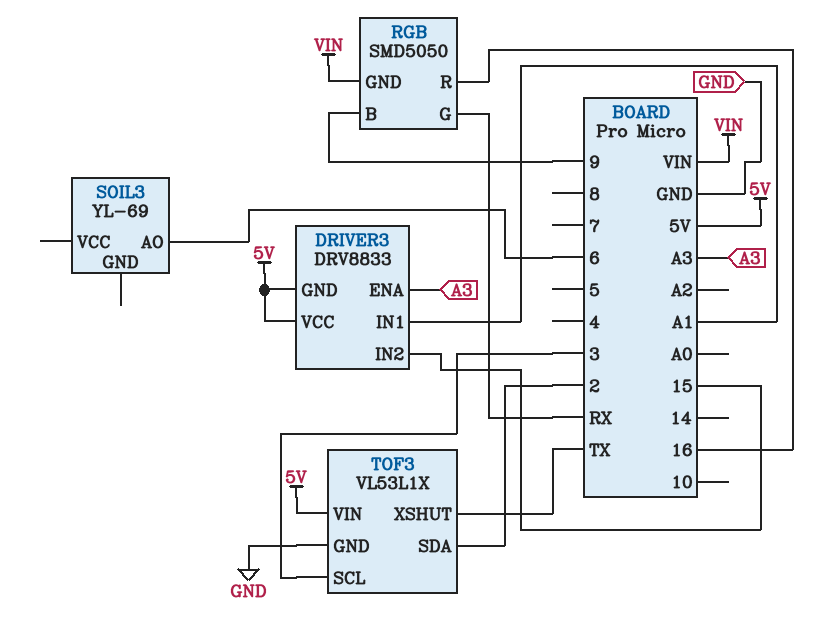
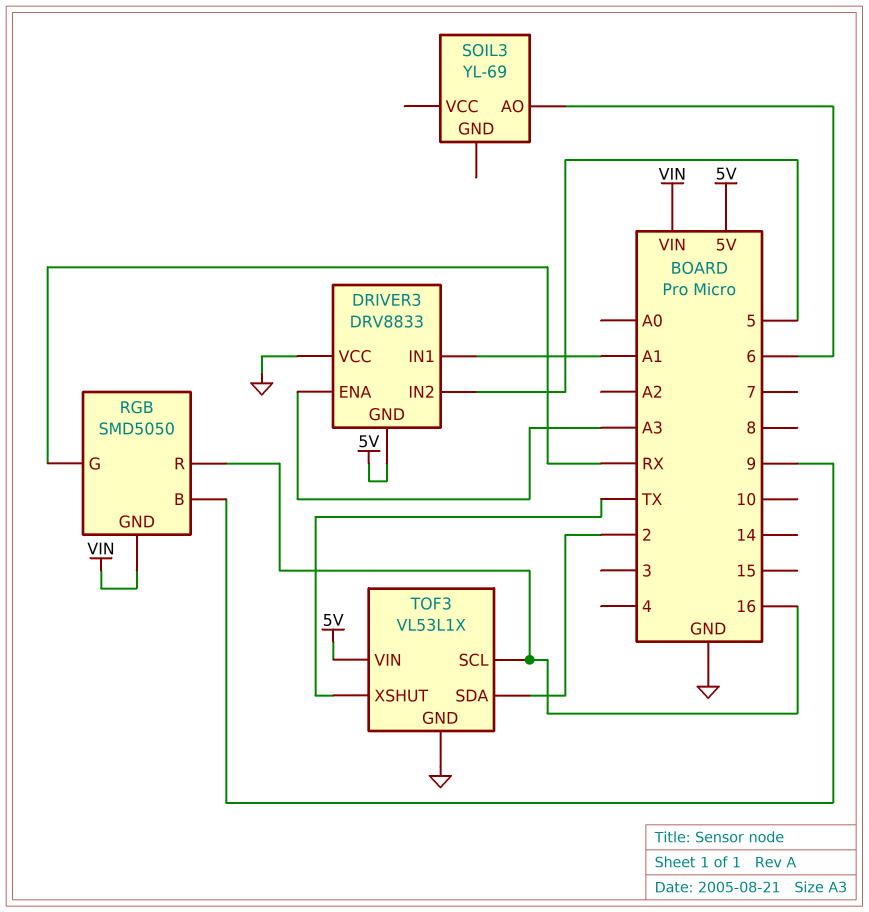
DRIVER3 pin IN2: 15 -> 5
DRIVER3 pin VCC: 5V -> GND
TOF3 pin SCL: 3 -> 16

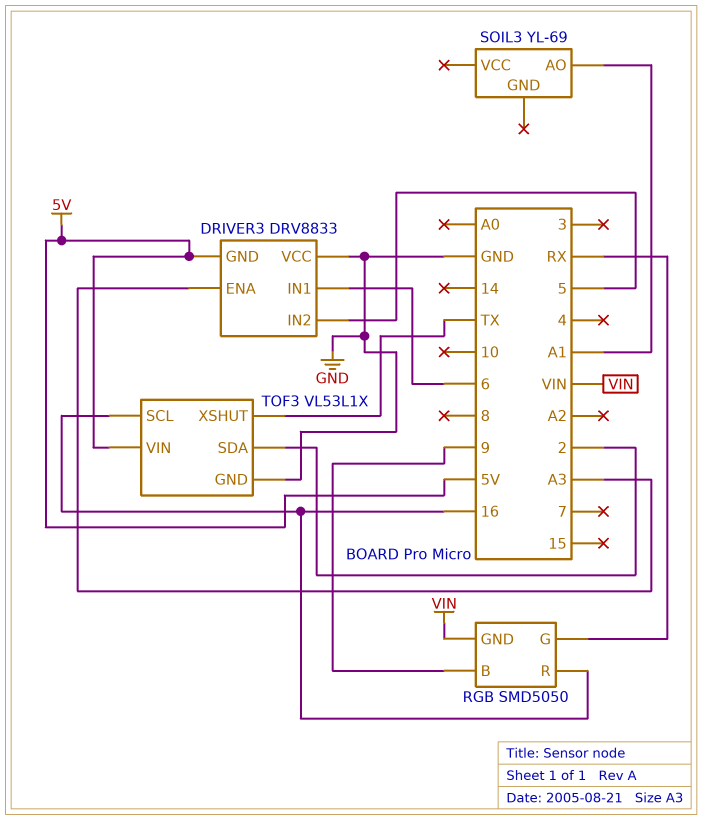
DRIVER3 pin IN1: A1 -> 6
SOIL3 pin AO: 6 -> A1

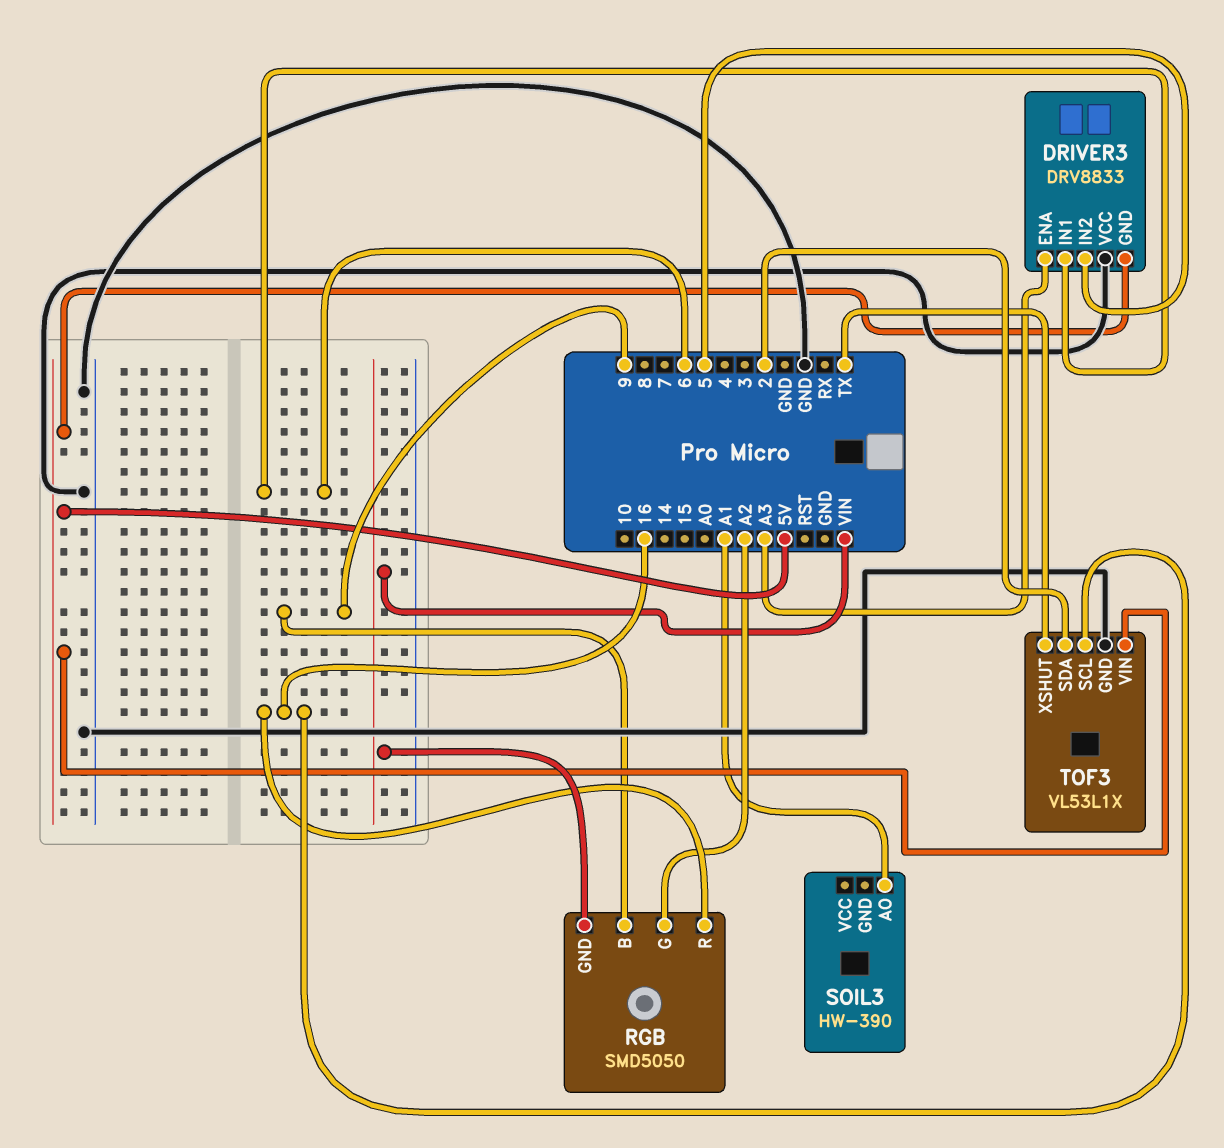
RGB pin G: RX -> A2
SOIL3: YL-69 -> HW-390

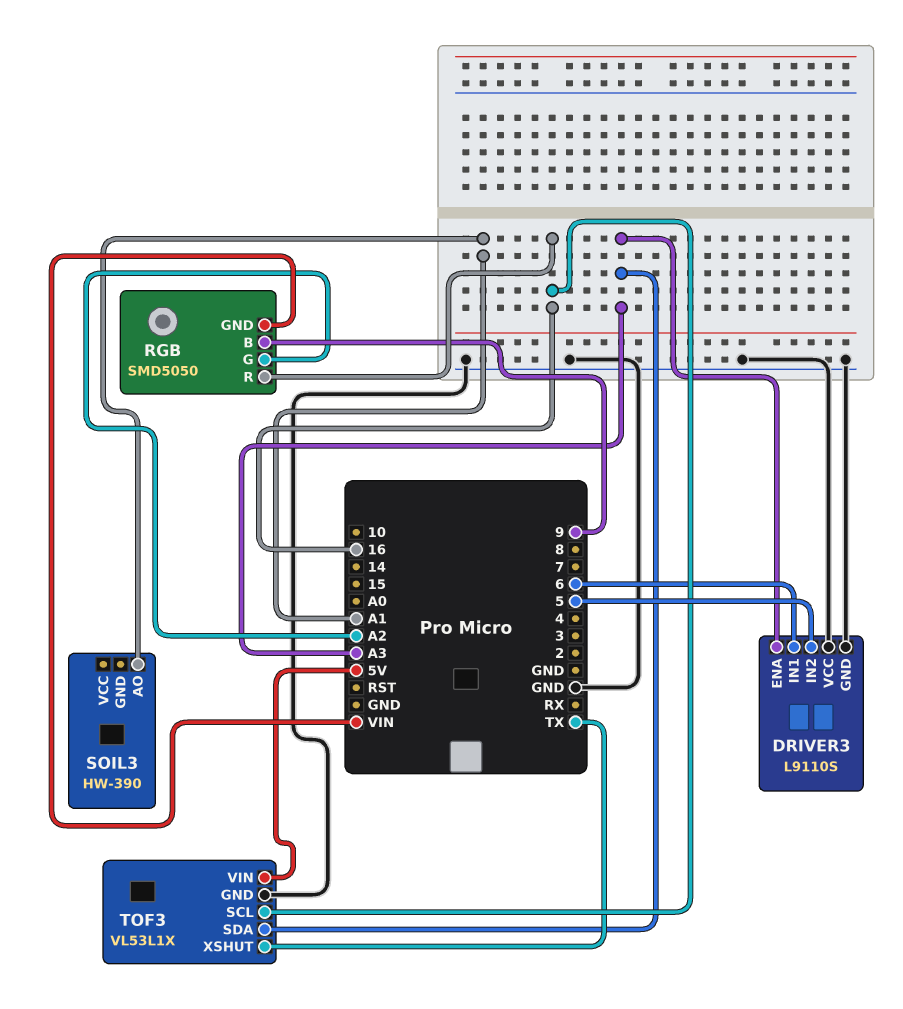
DRIVER3: DRV8833 -> L9110S
DRIVER3 pin GND: 5V -> GND
TOF3 pin SDA: 2 -> A3

